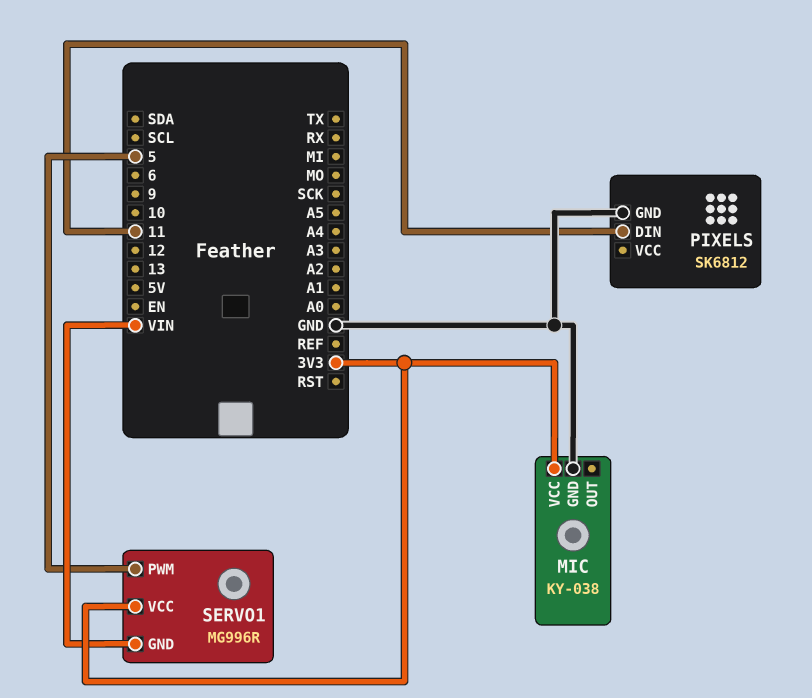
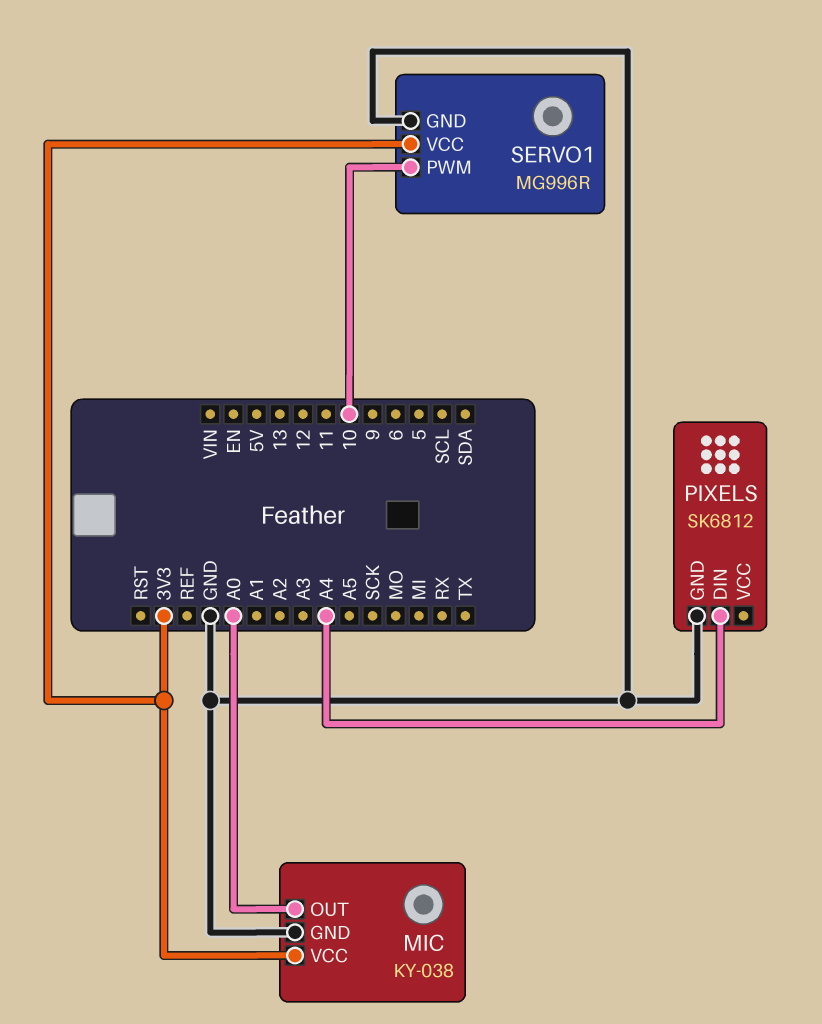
MIC pin OUT: none -> A0
PIXELS pin DIN: 11 -> A4
SERVO1 pin GND: VIN -> GND
SERVO1 pin PWM: 5 -> 10

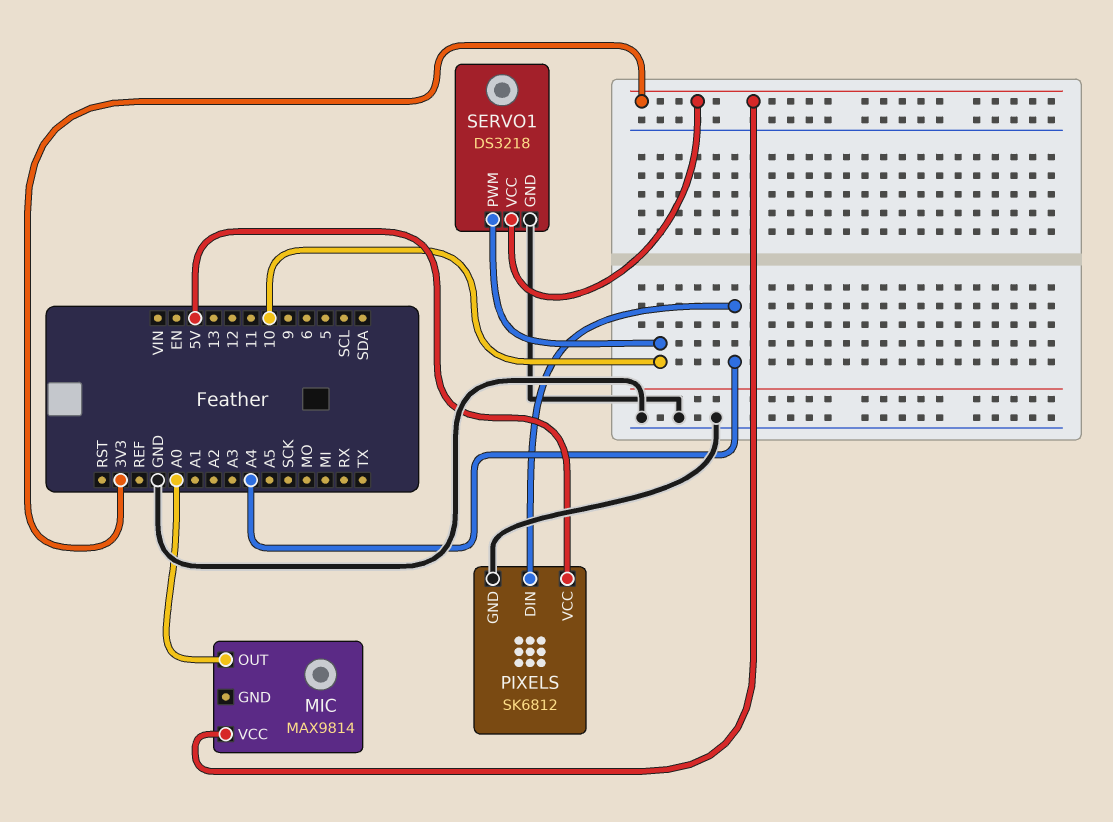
MIC: KY-038 -> MAX9814
MIC pin GND: GND -> none
PIXELS pin VCC: none -> 5V
SERVO1: MG996R -> DS3218

